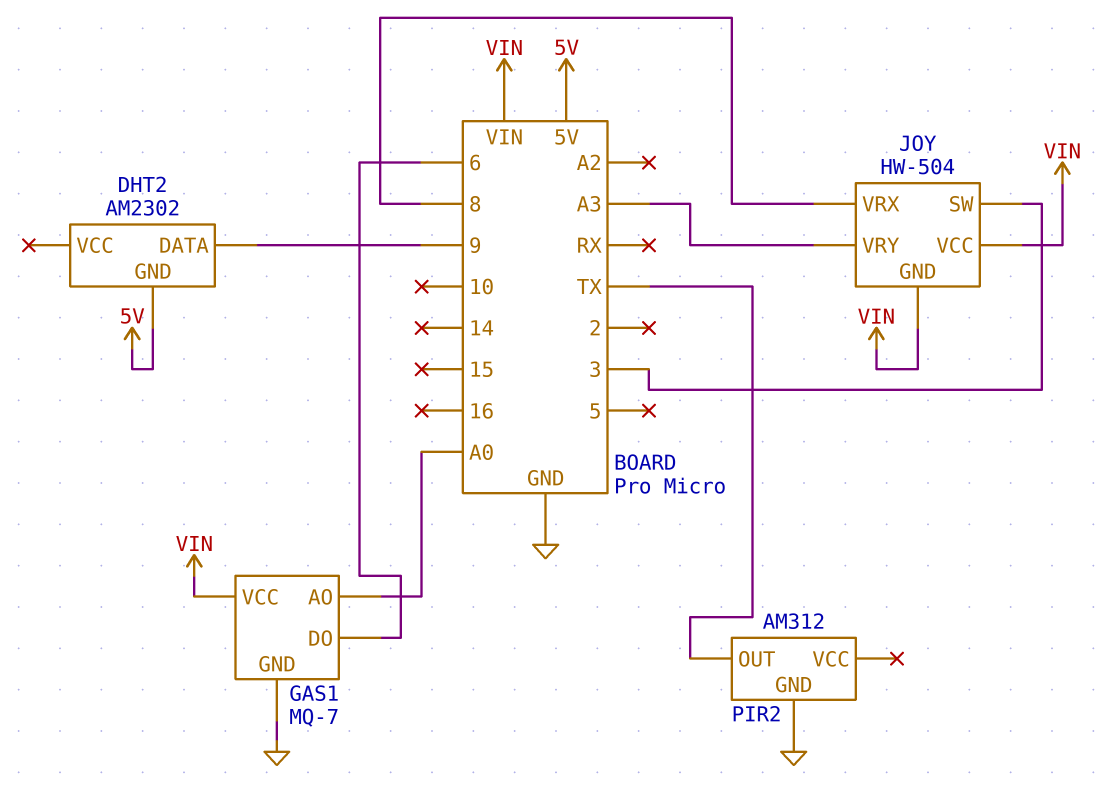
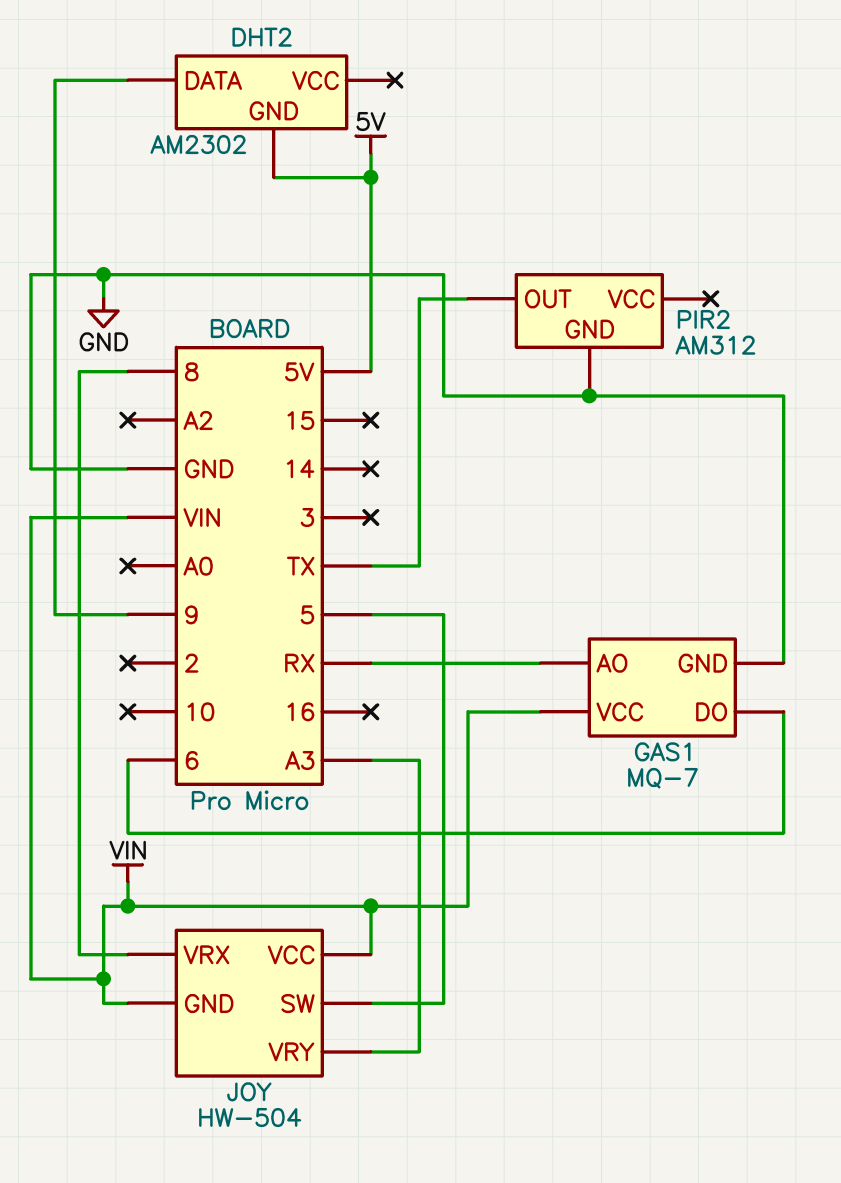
GAS1 pin AO: A0 -> RX
JOY pin SW: 3 -> 5

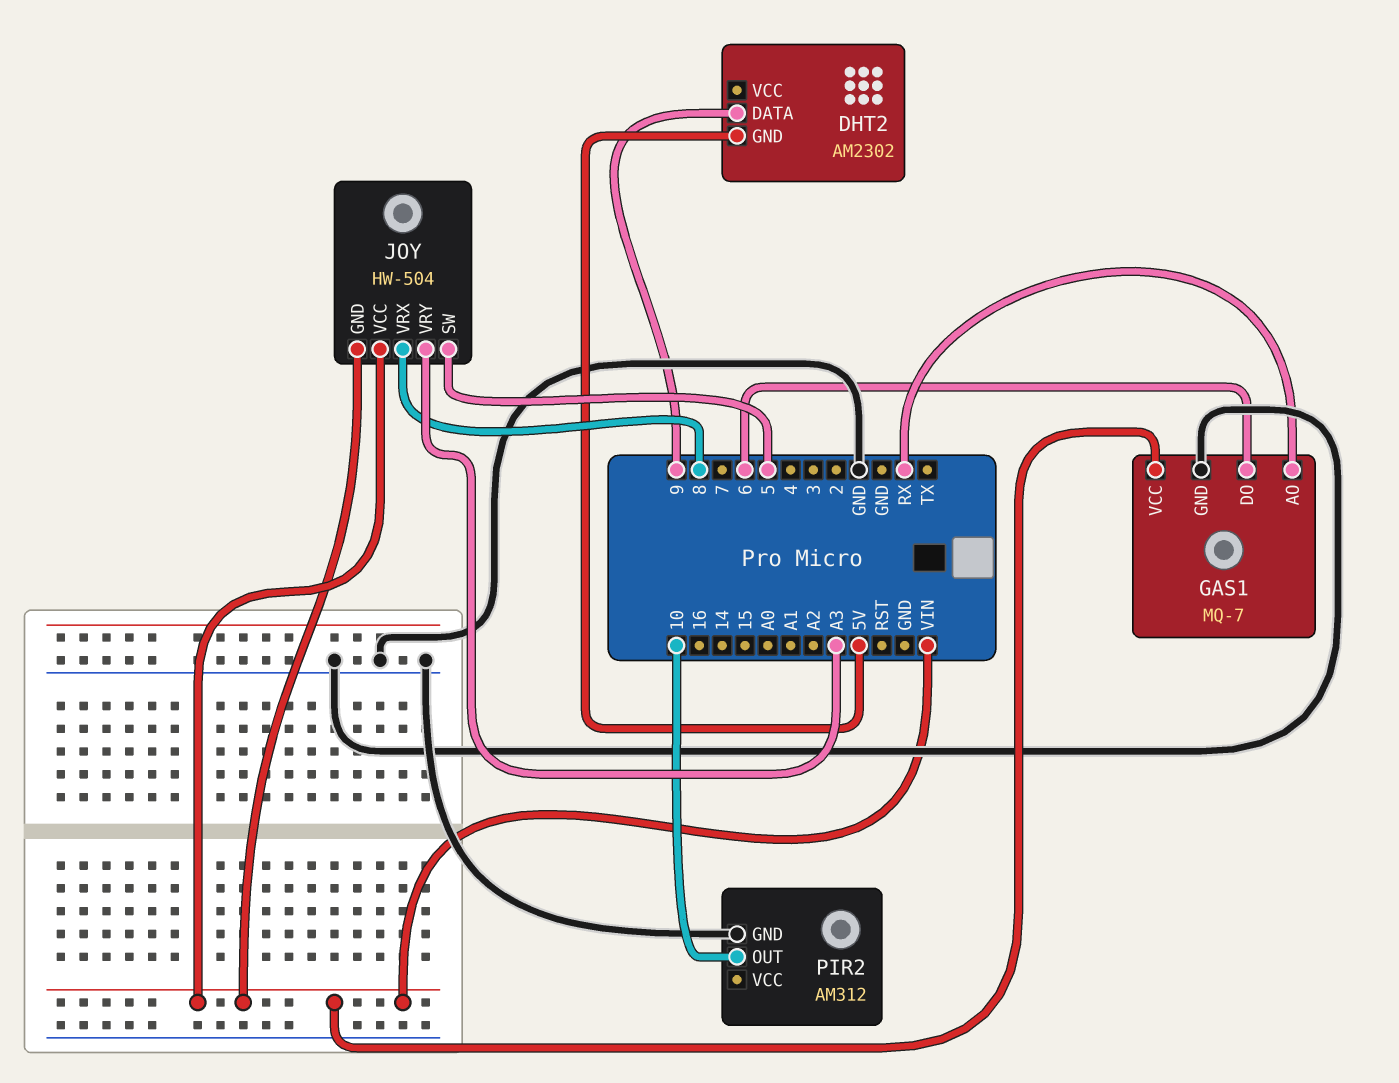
PIR2 pin OUT: TX -> 10

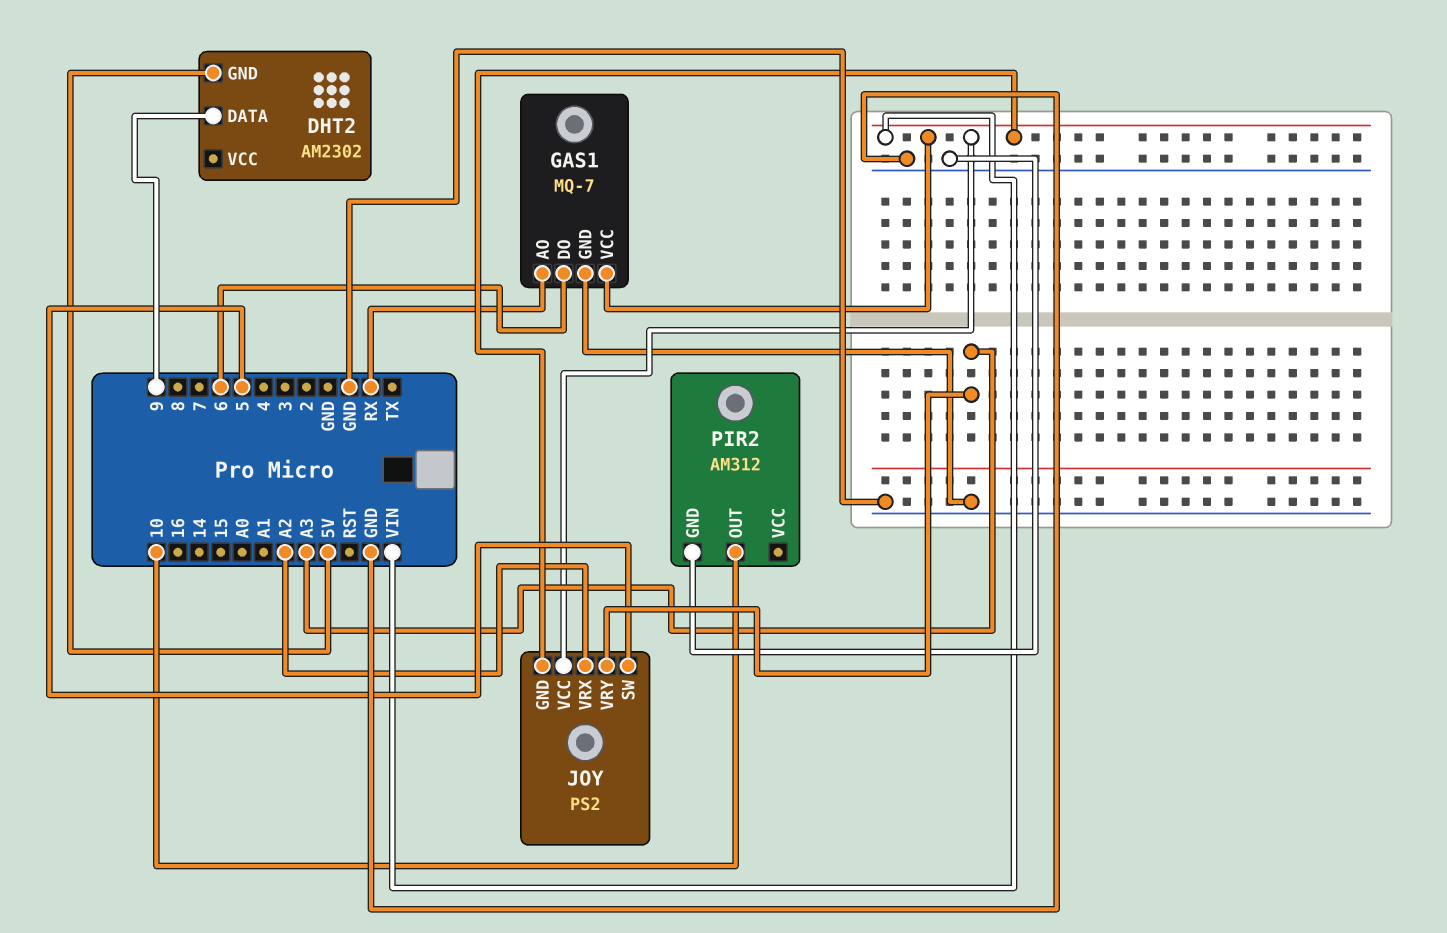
JOY: HW-504 -> PS2
JOY pin VRX: 8 -> A2

